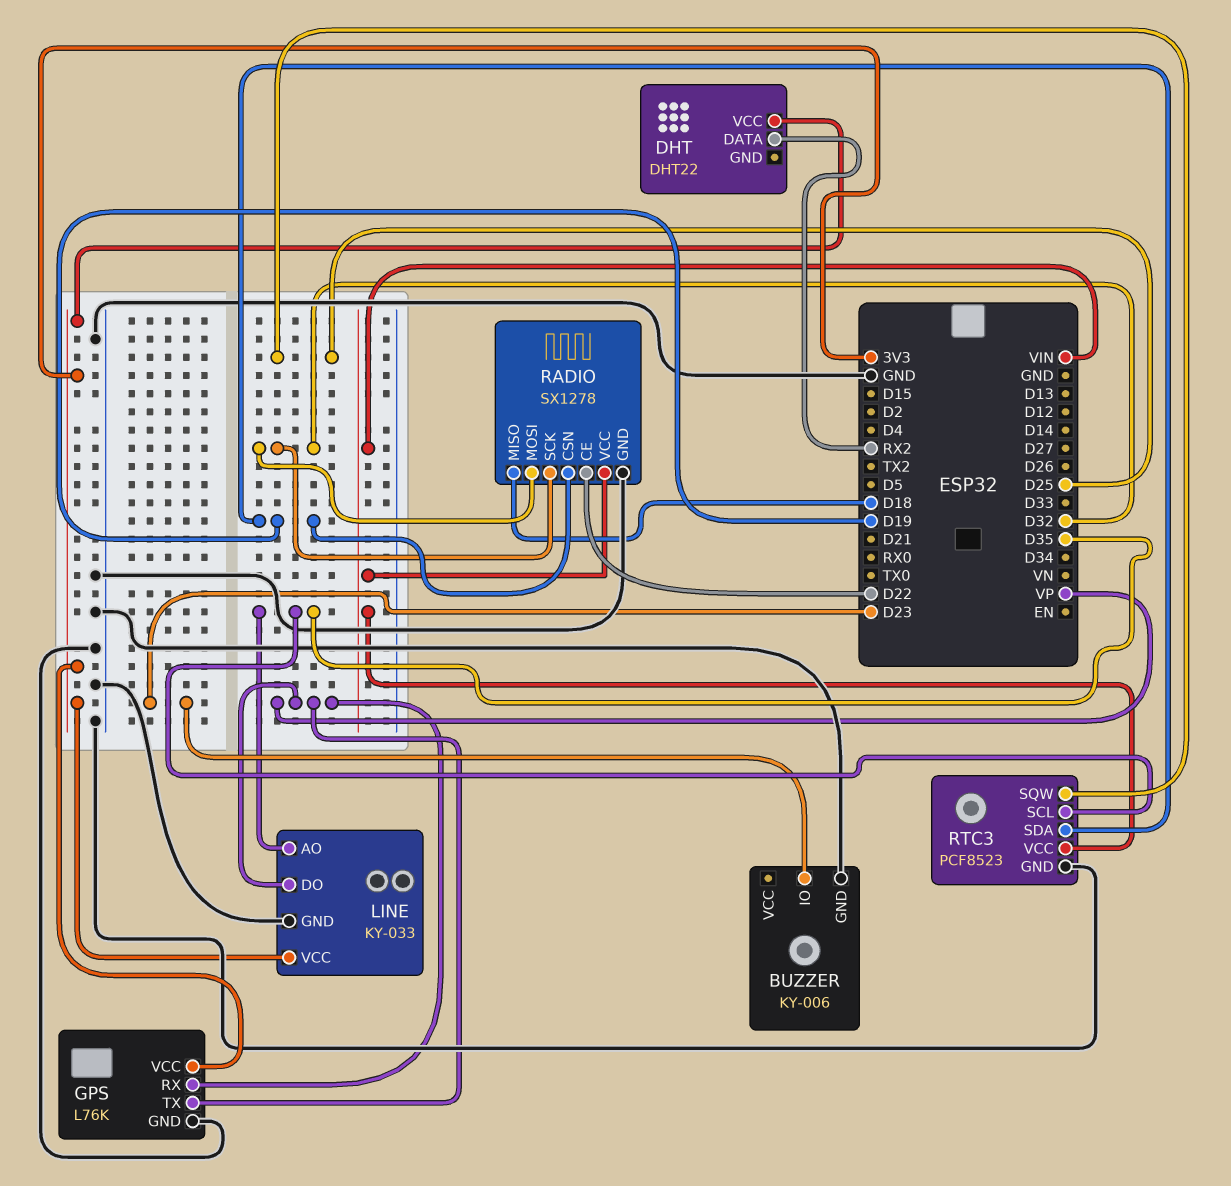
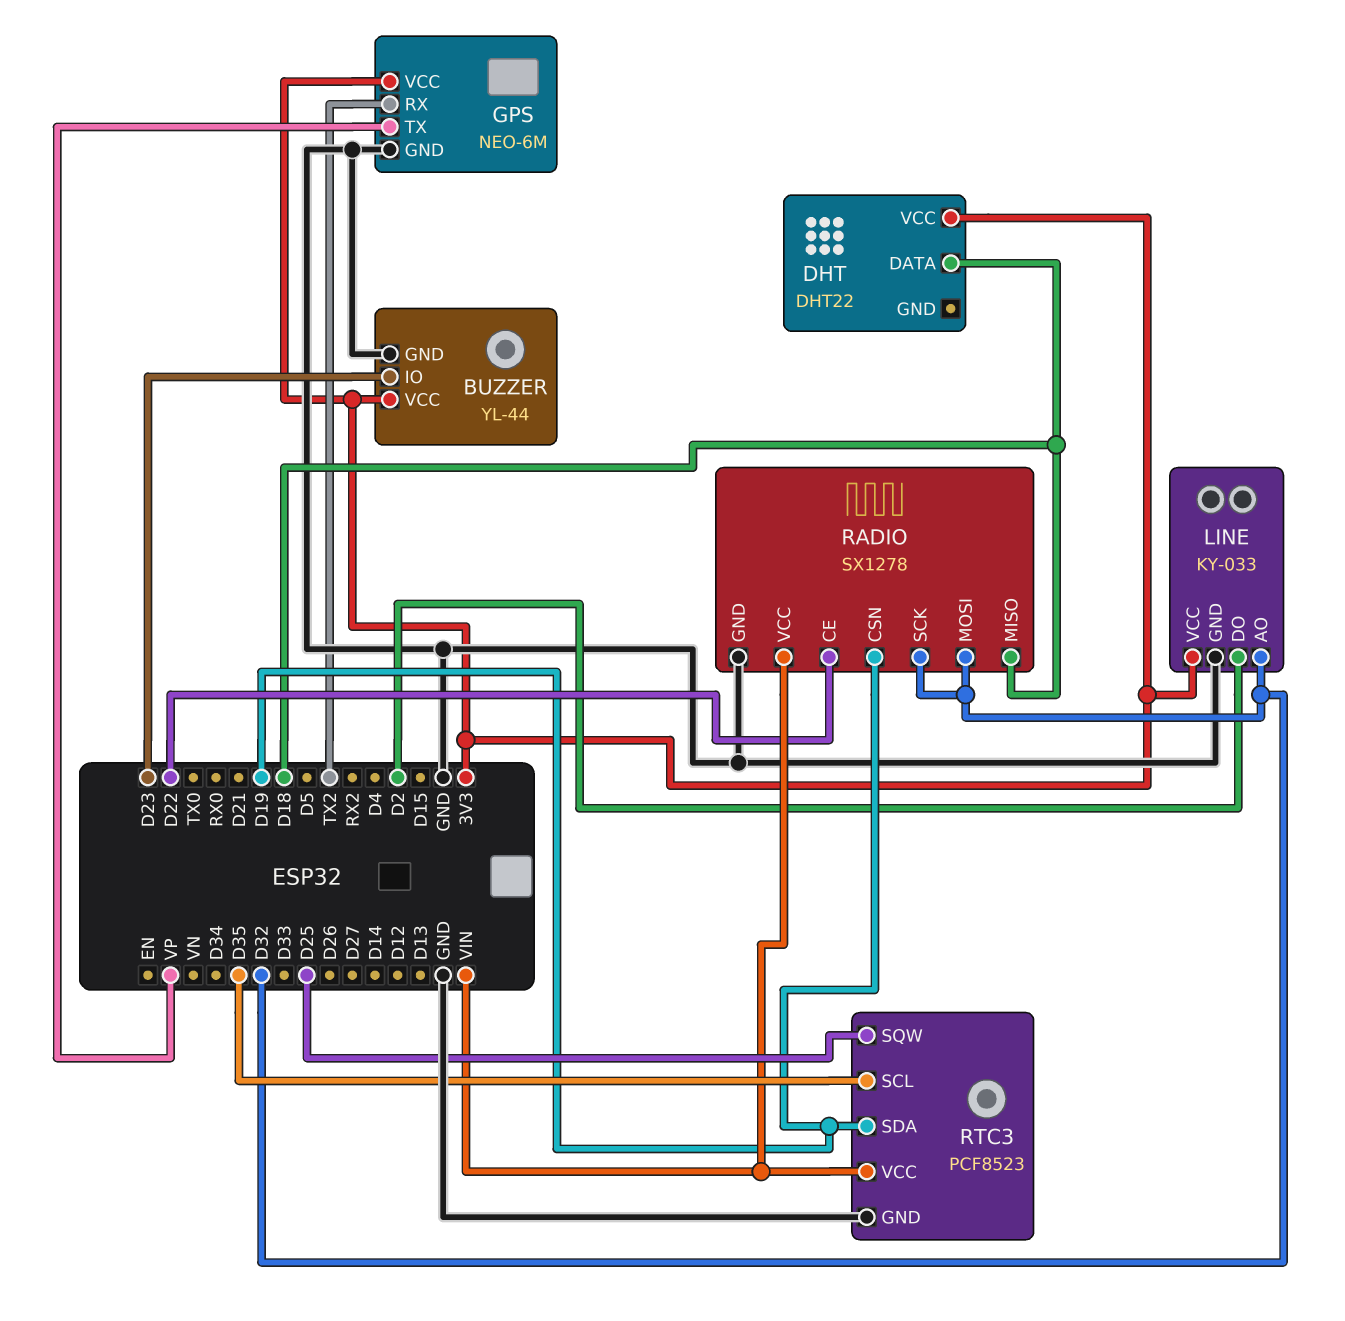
BUZZER: KY-006 -> YL-44
BUZZER pin VCC: none -> 3V3
DHT pin DATA: RX2 -> D18
GPS: L76K -> NEO-6M
GPS pin RX: VP -> TX2
LINE pin AO: D35 -> D32
LINE pin DO: VP -> D2

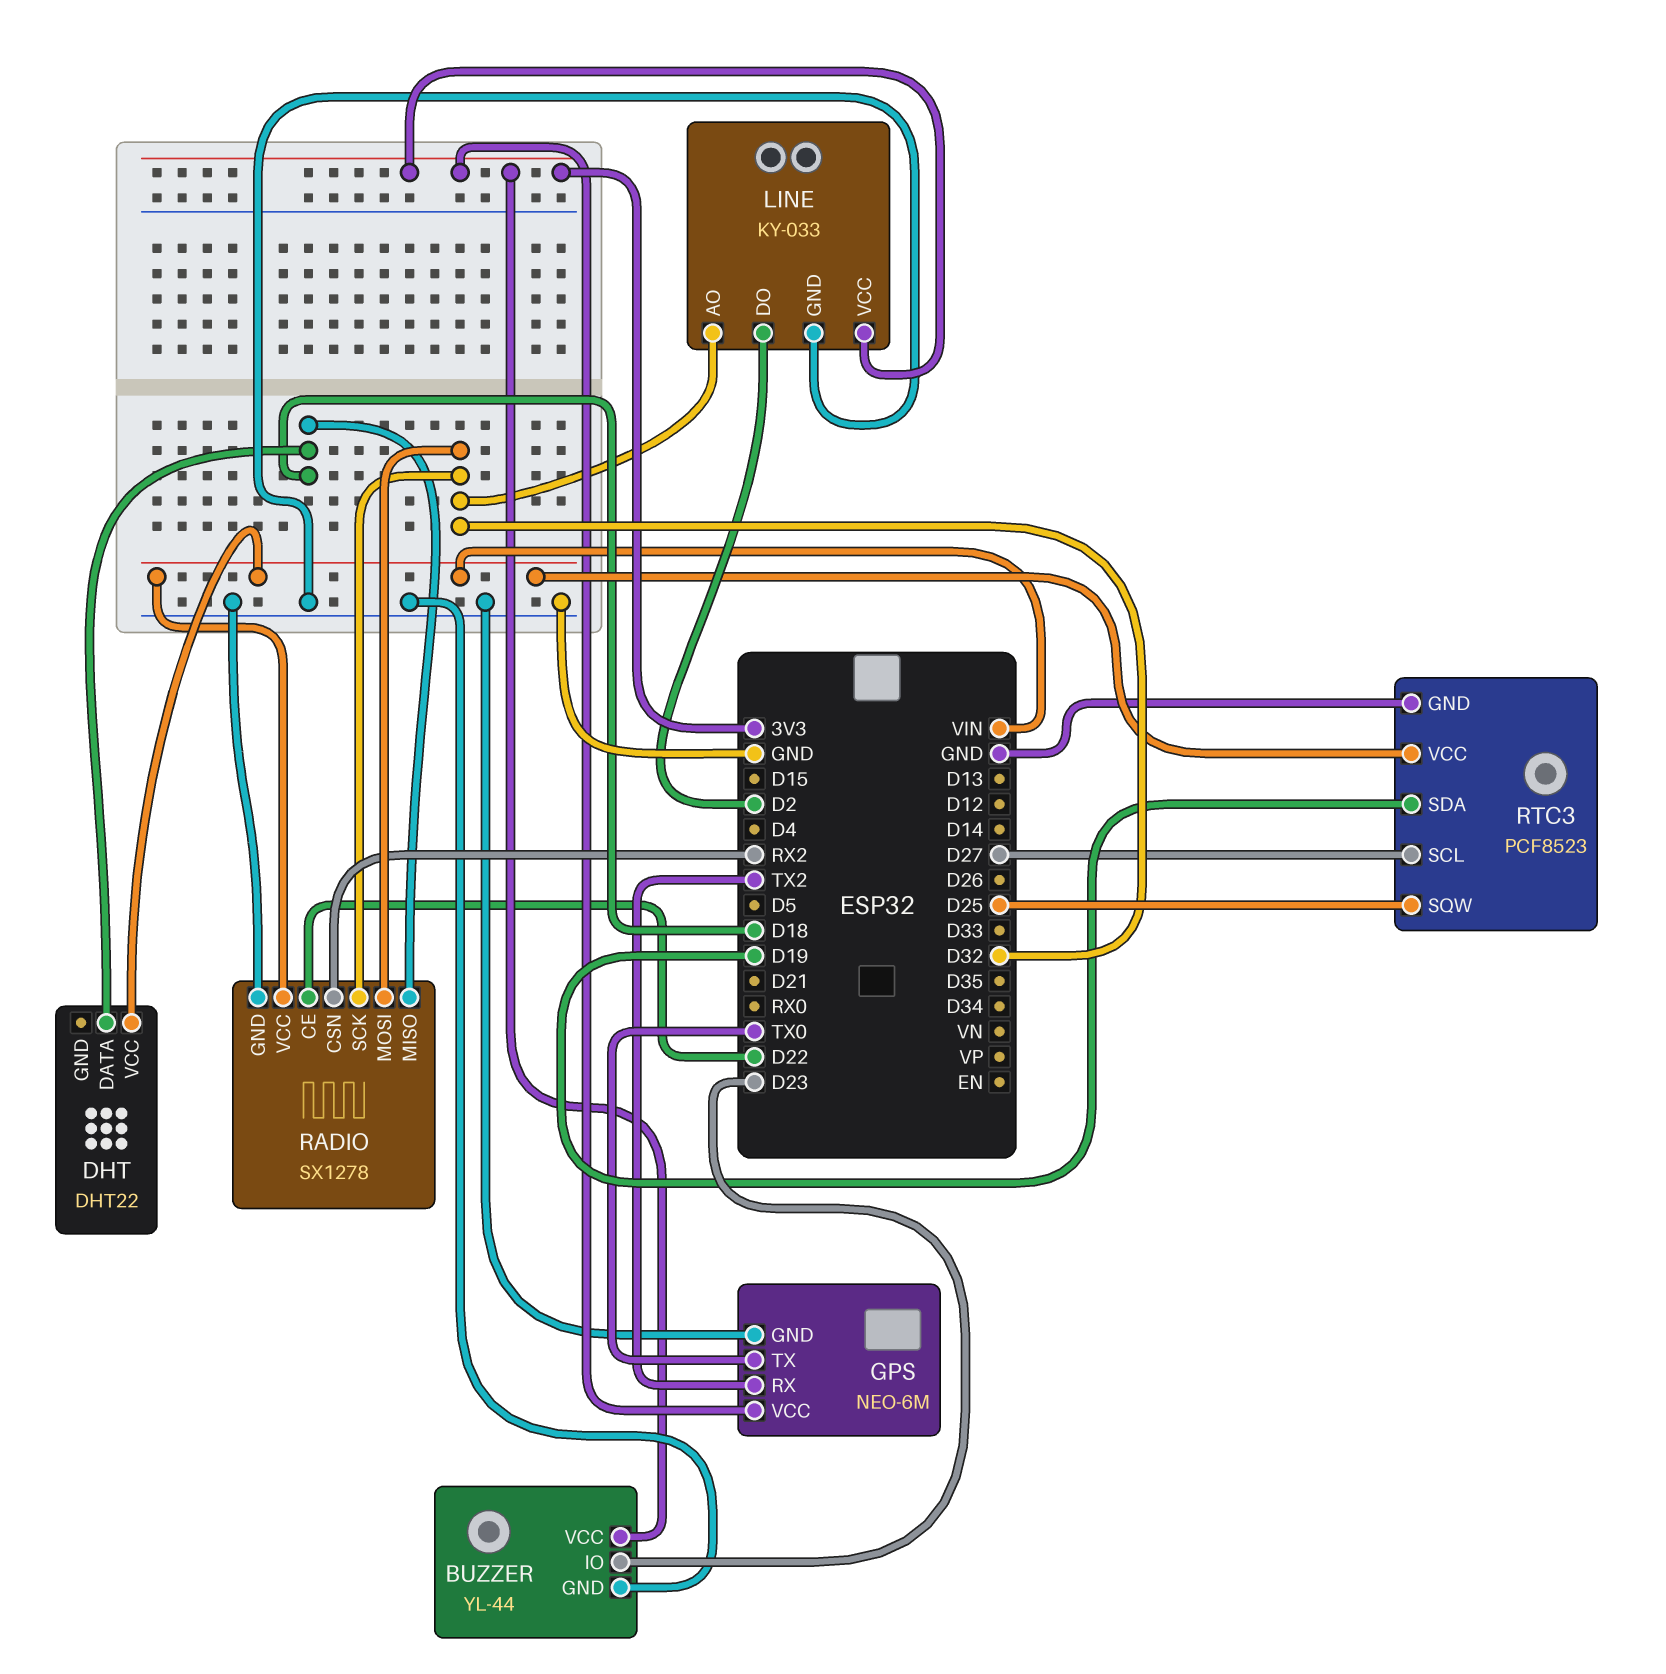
DHT pin VCC: 3V3 -> VIN
GPS pin TX: VP -> TX0
RADIO pin CSN: D19 -> RX2
RTC3 pin SCL: D35 -> D27

